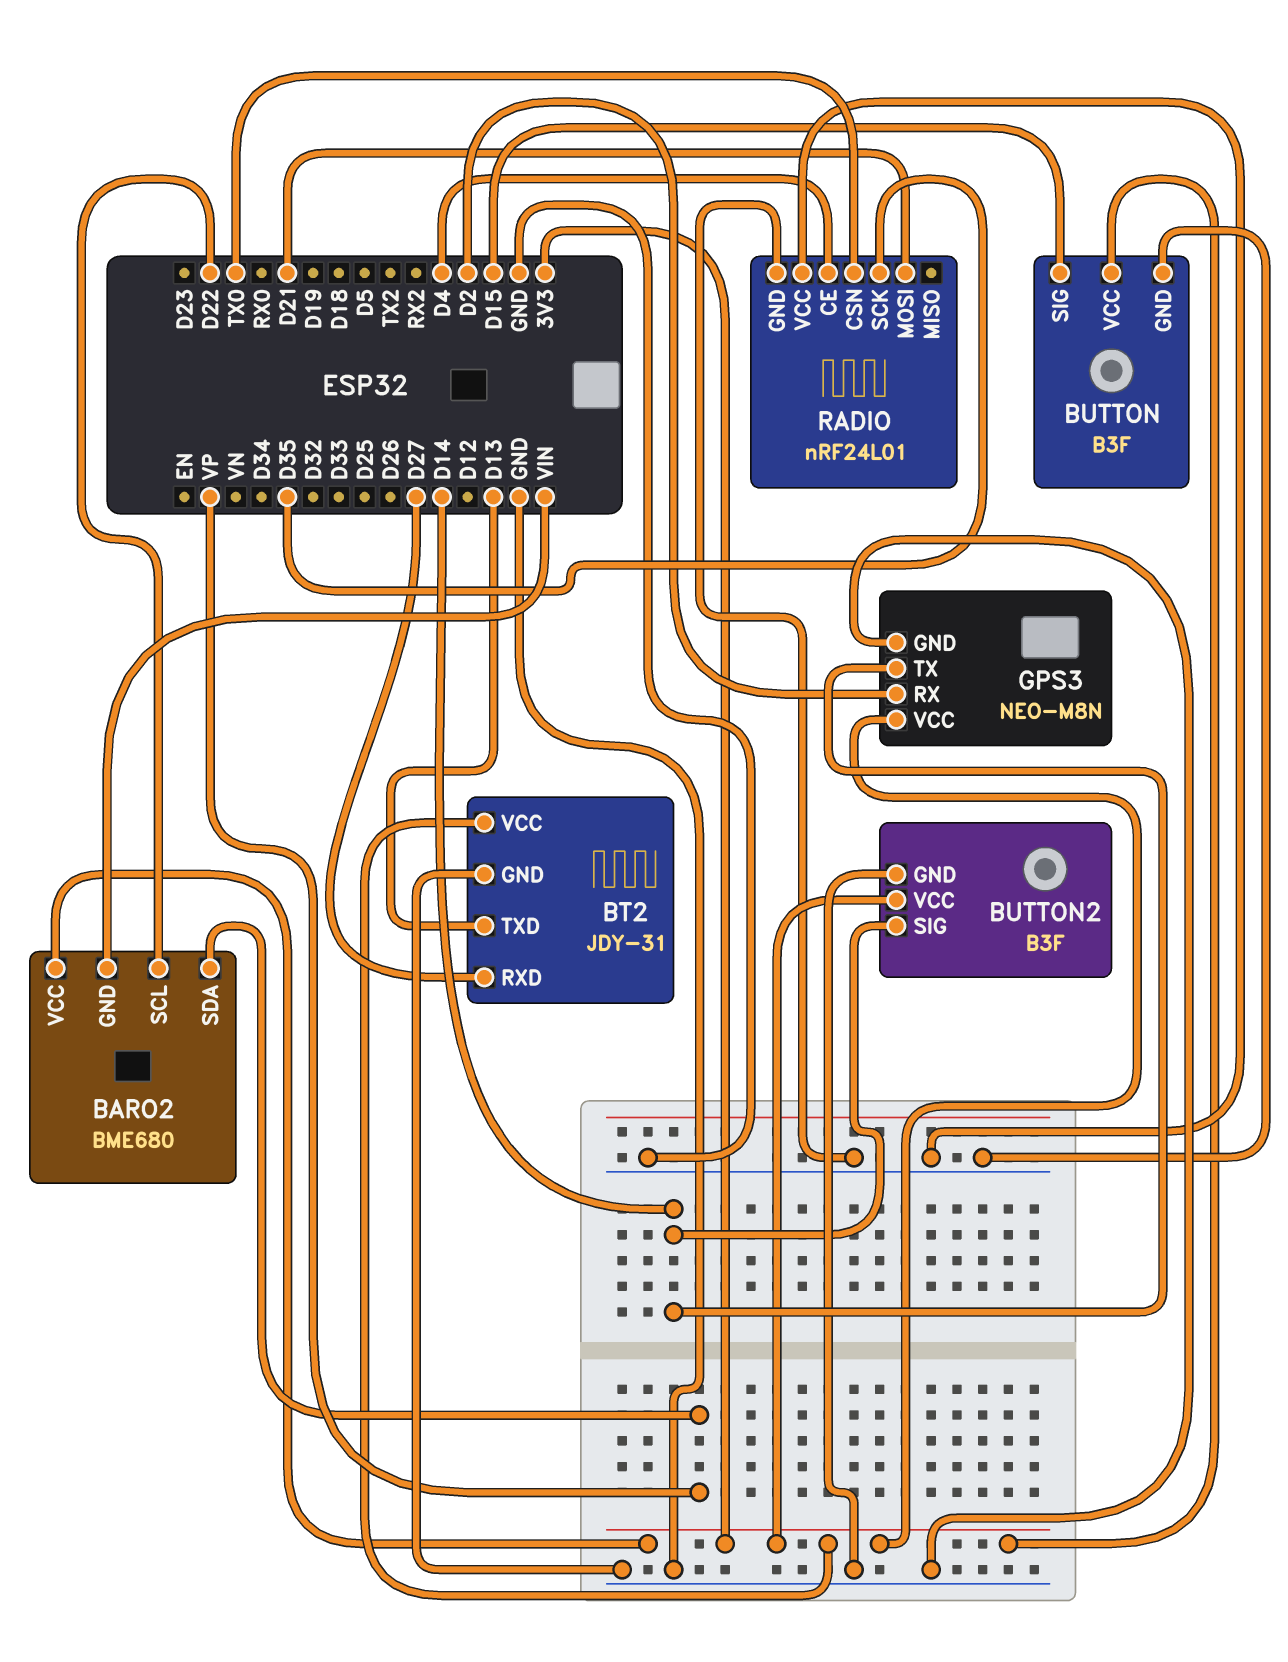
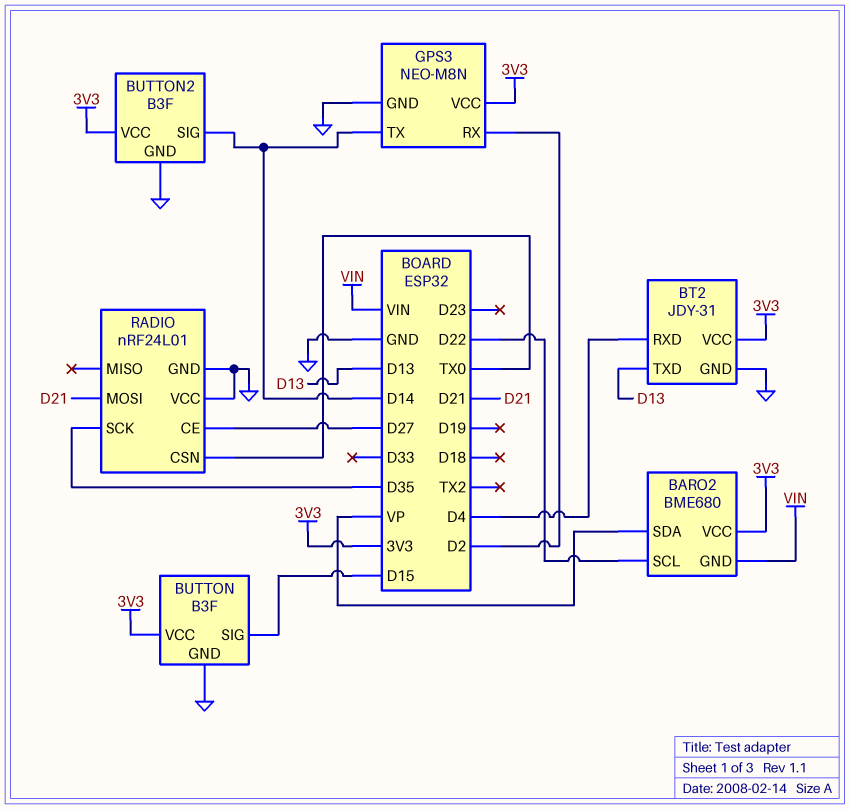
BT2 pin RXD: D27 -> D4
RADIO pin CE: D4 -> D27

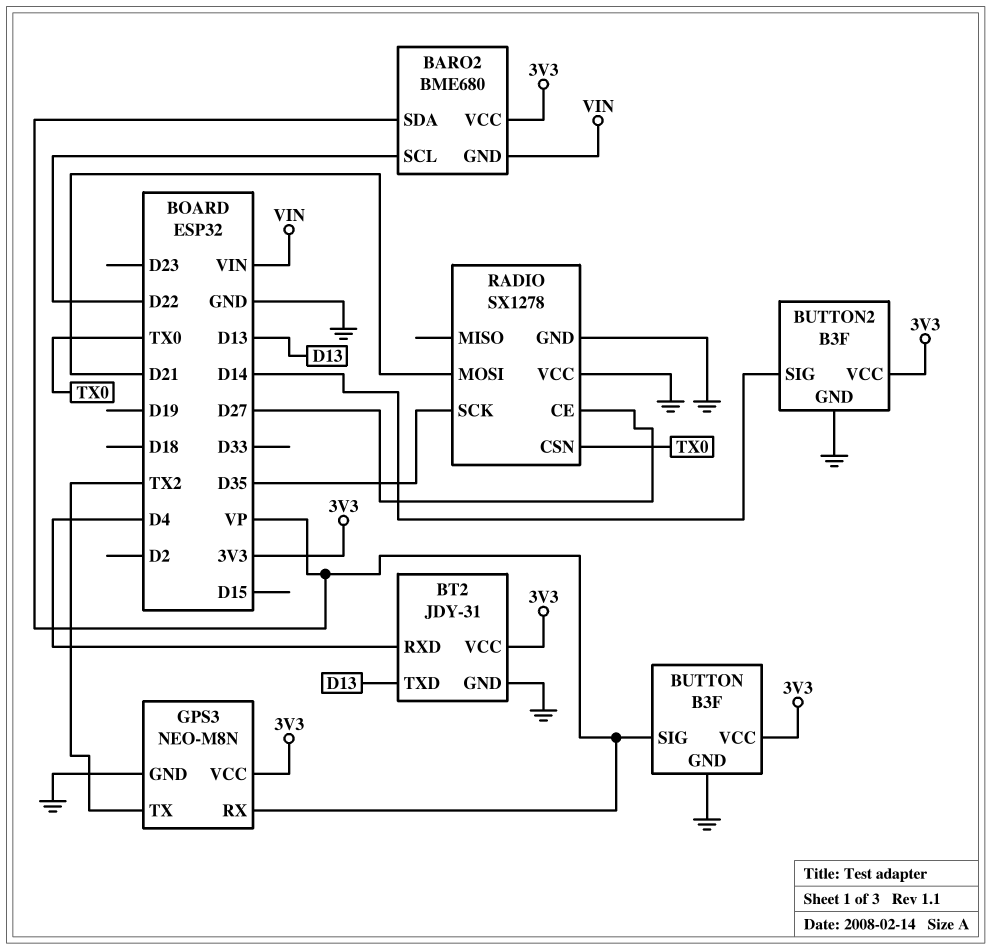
BUTTON pin SIG: D15 -> VP
GPS3 pin RX: D2 -> VP
GPS3 pin TX: D14 -> TX2
RADIO: nRF24L01 -> SX1278

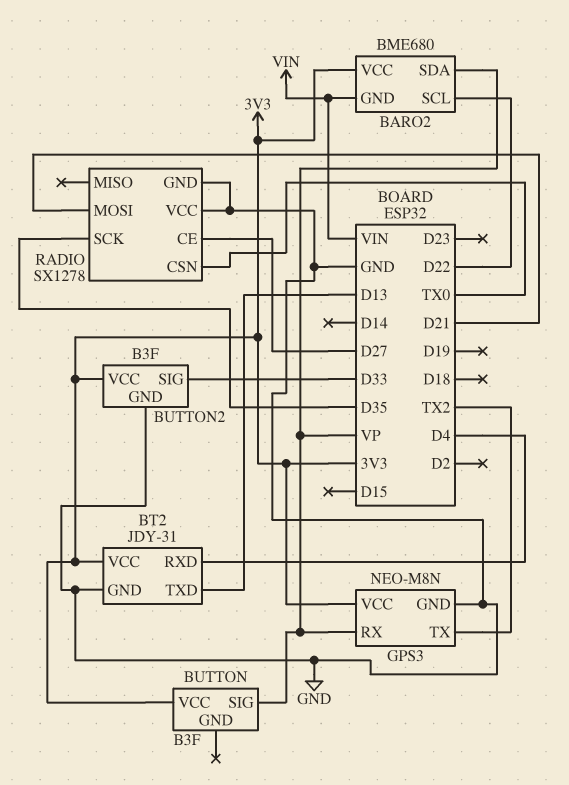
BUTTON pin GND: GND -> none
BUTTON2 pin SIG: D14 -> D33

